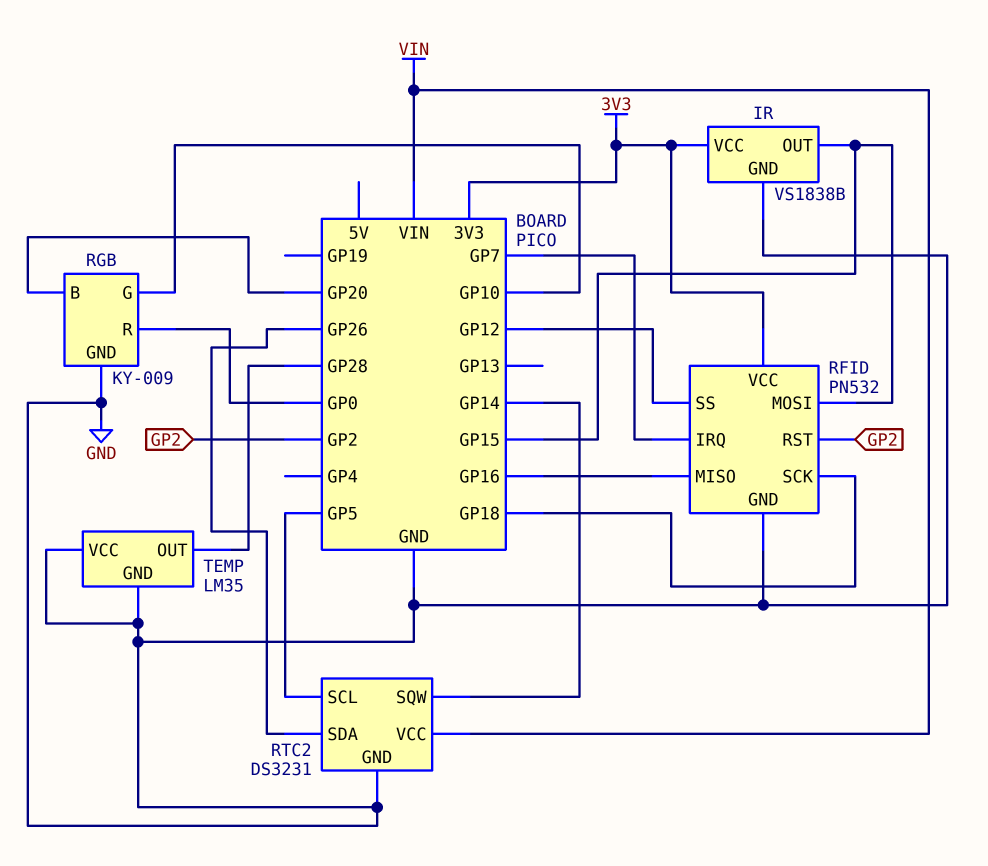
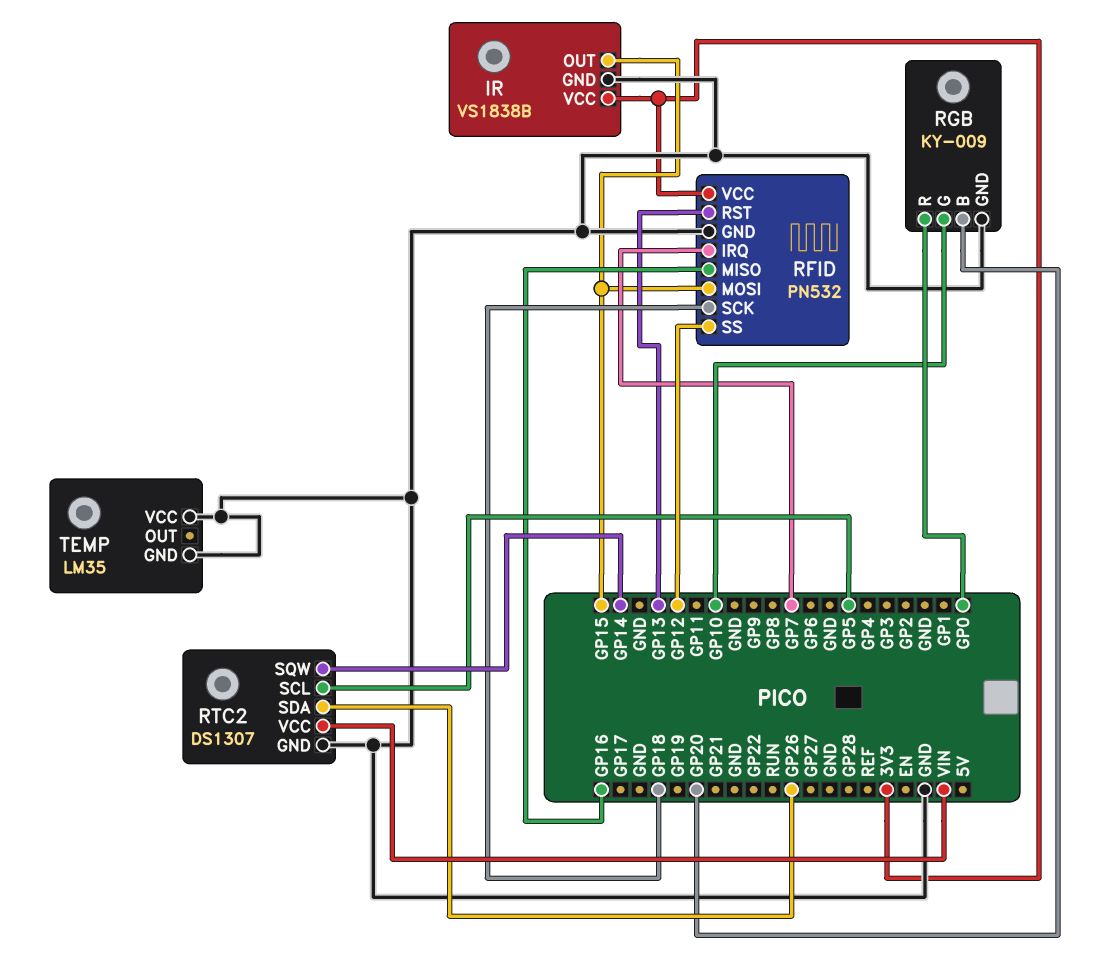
RFID pin RST: GP2 -> GP13
RTC2: DS3231 -> DS1307
TEMP pin OUT: GP28 -> none

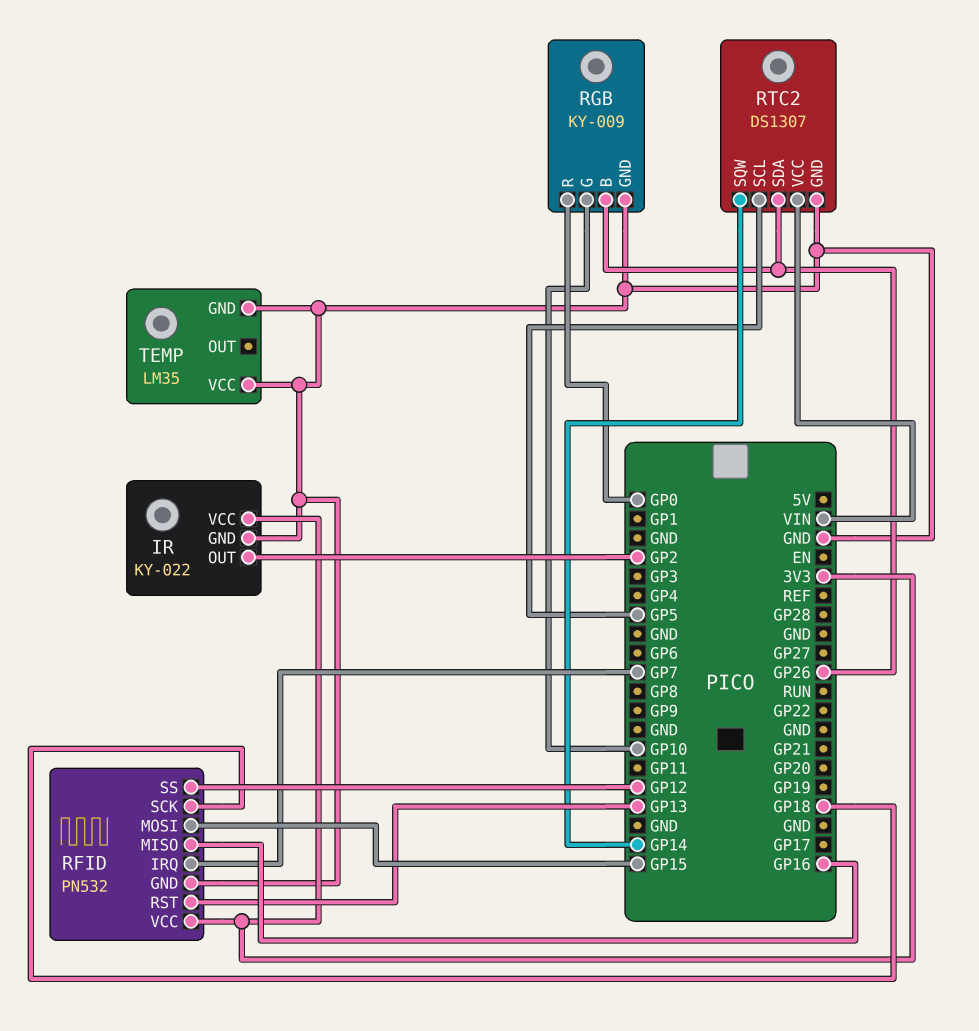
IR: VS1838B -> KY-022
IR pin OUT: GP15 -> GP2
RGB pin B: GP20 -> GP26

